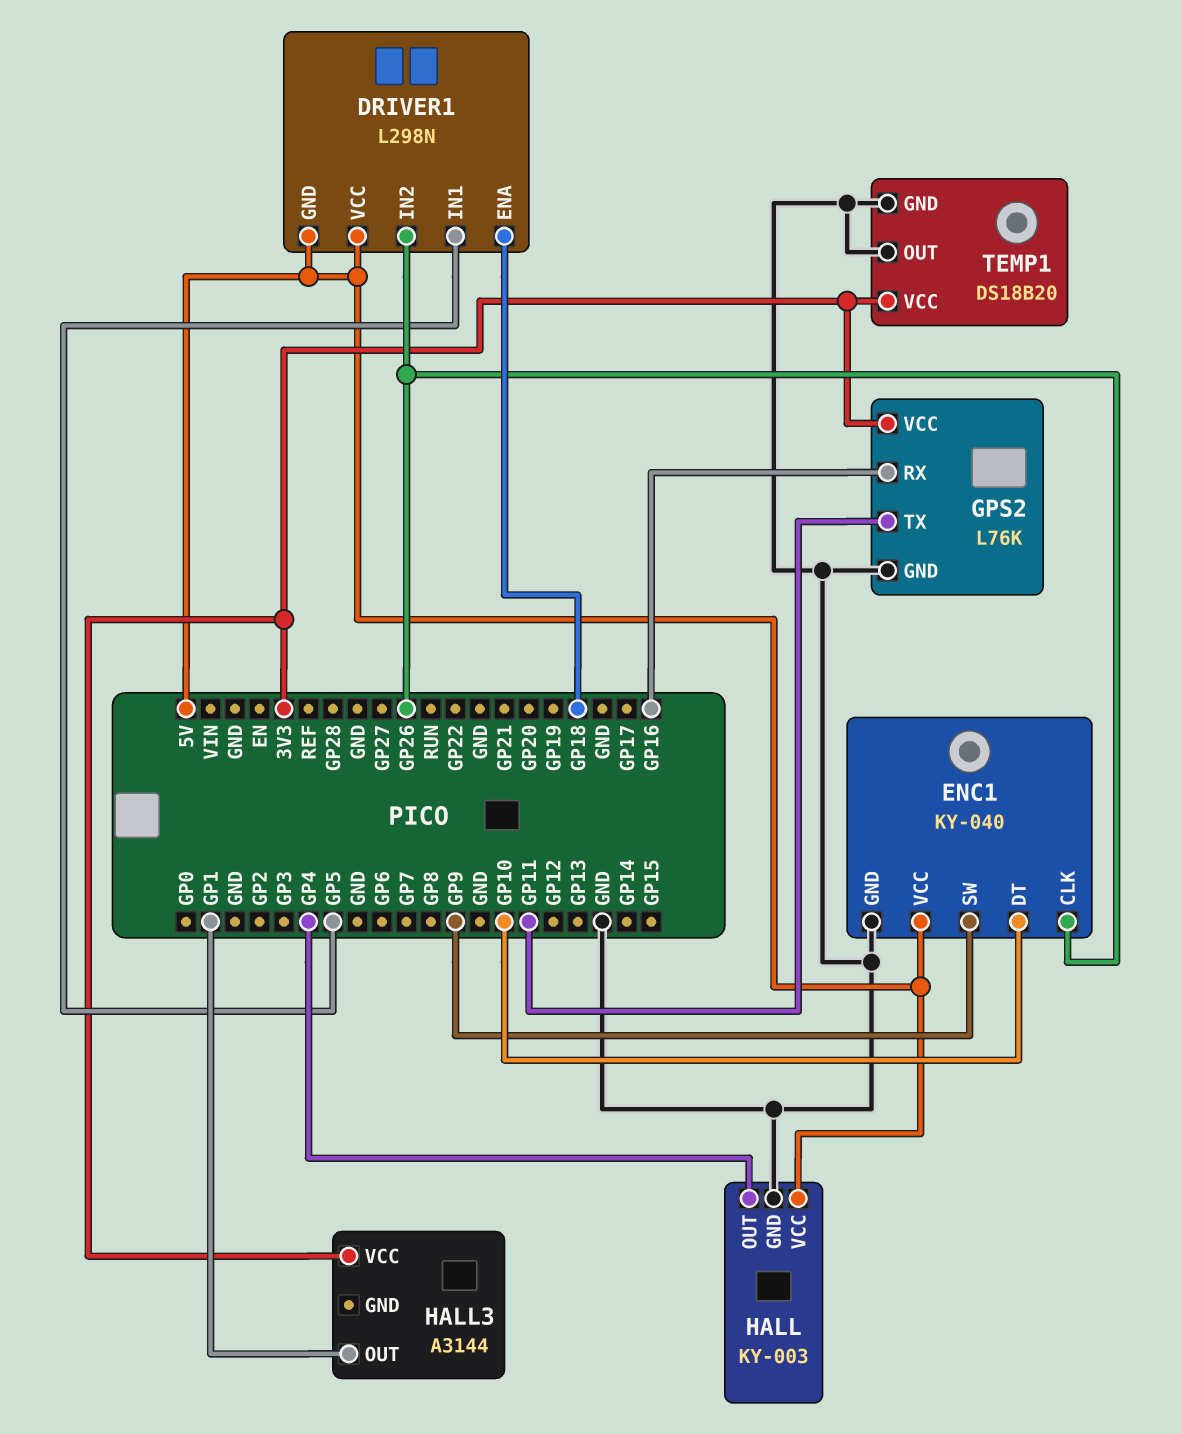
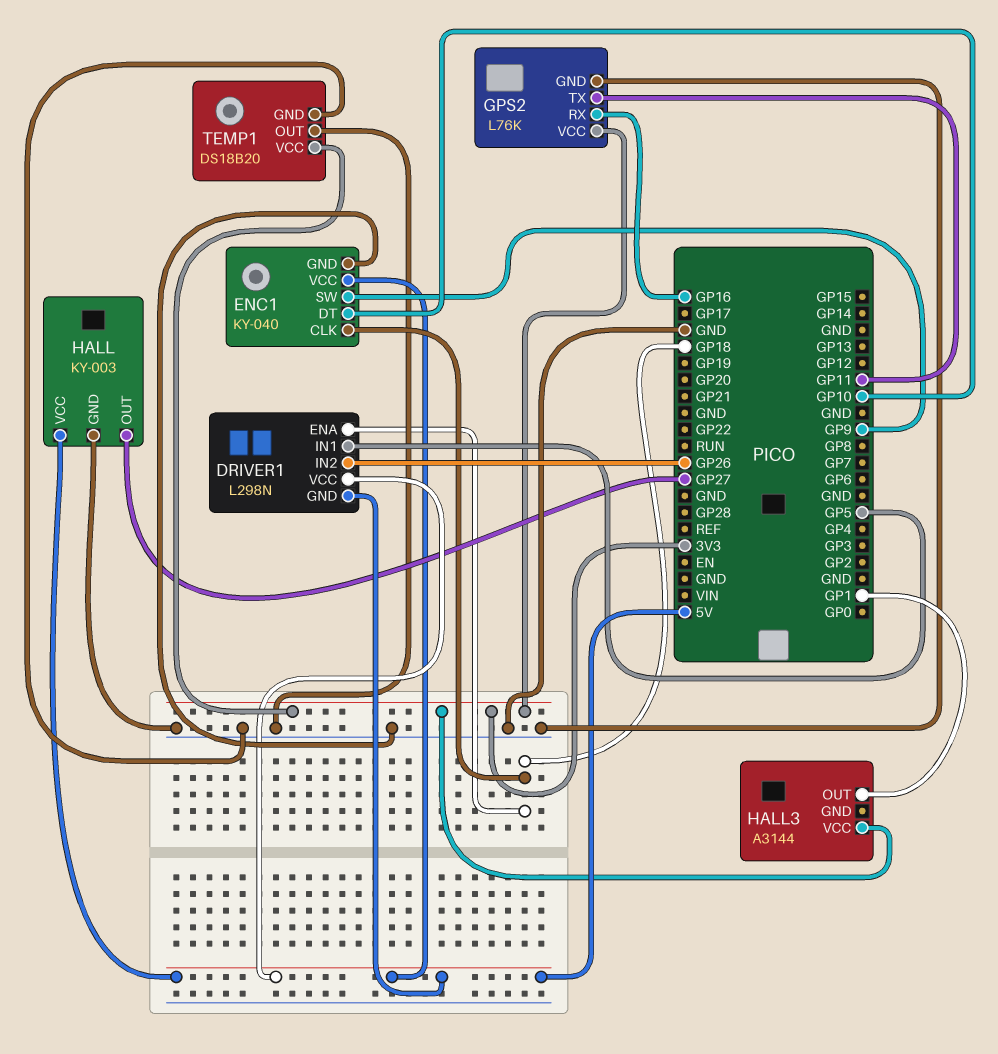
ENC1 pin CLK: GP26 -> GP18
HALL pin OUT: GP4 -> GP27

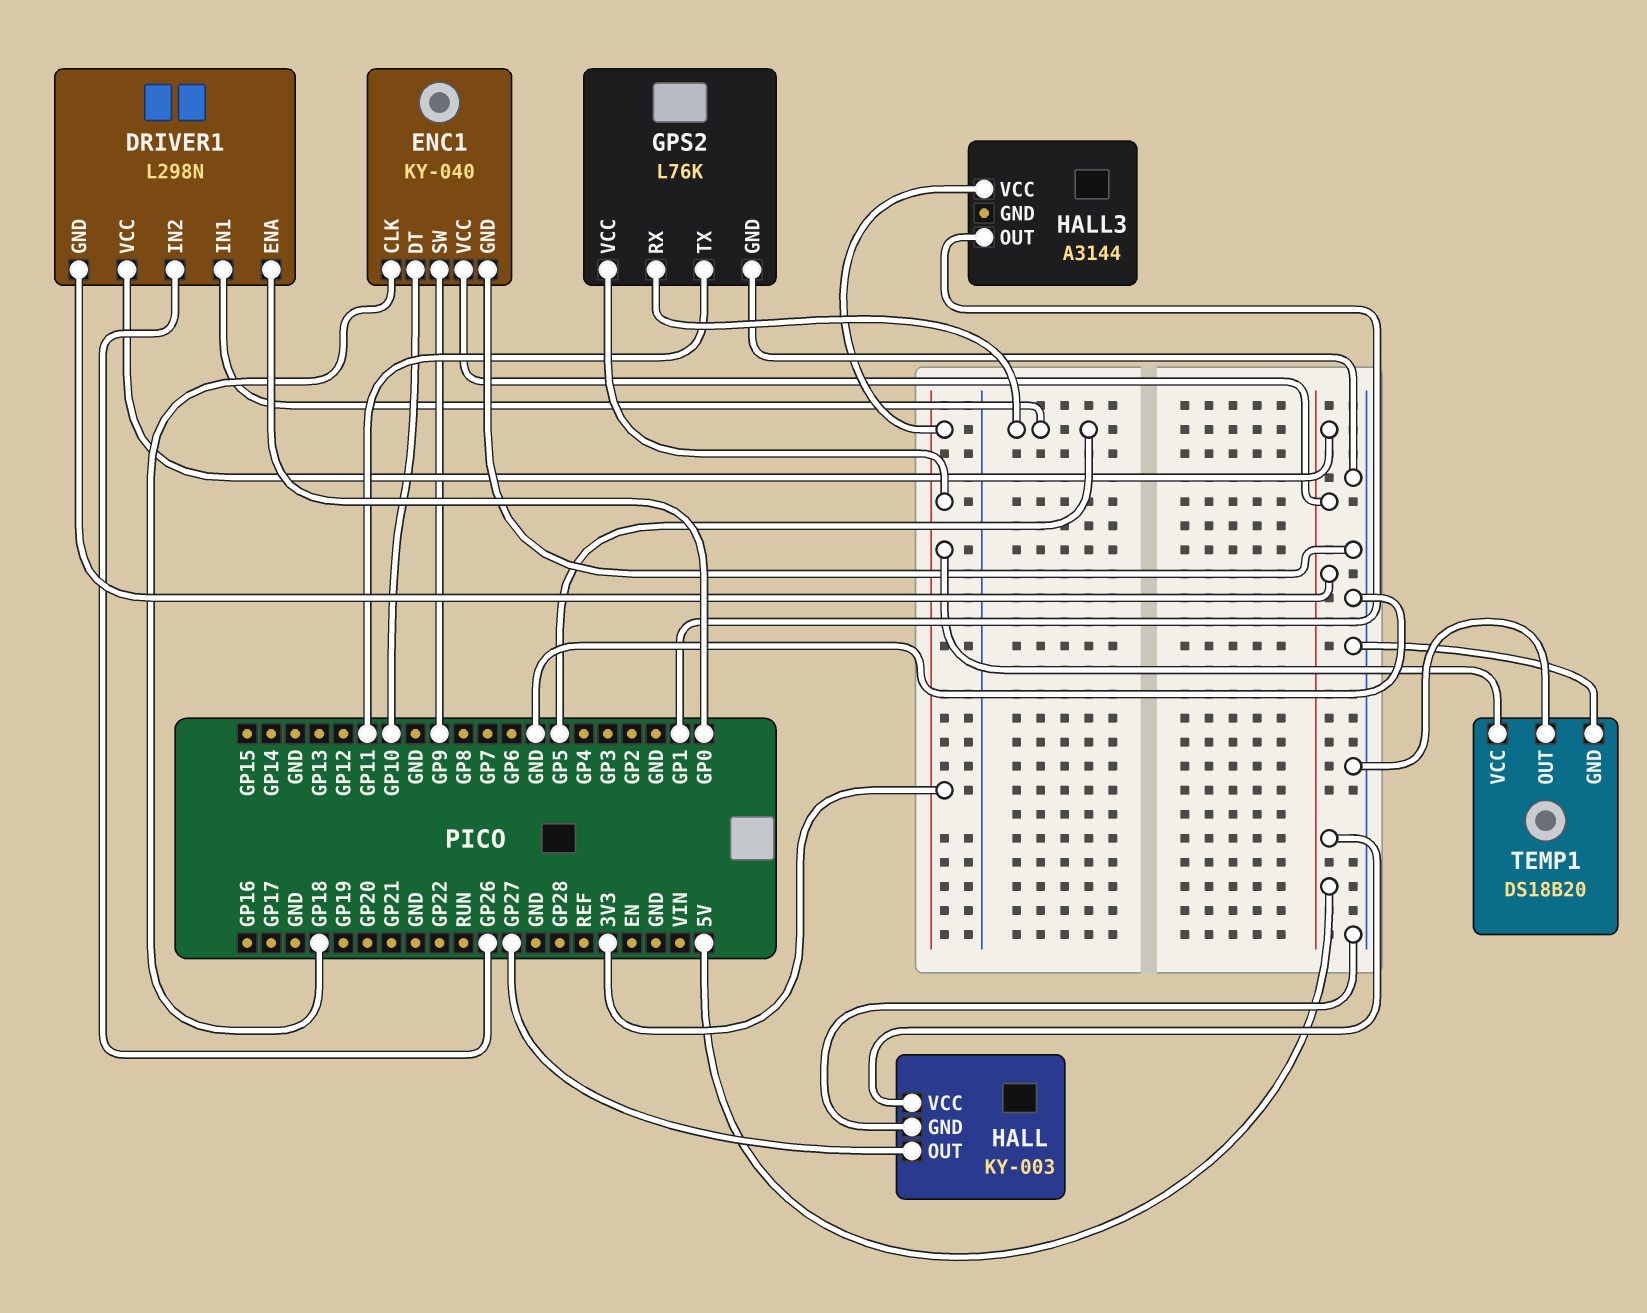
DRIVER1 pin ENA: GP18 -> GP0
GPS2 pin RX: GP16 -> GP5

